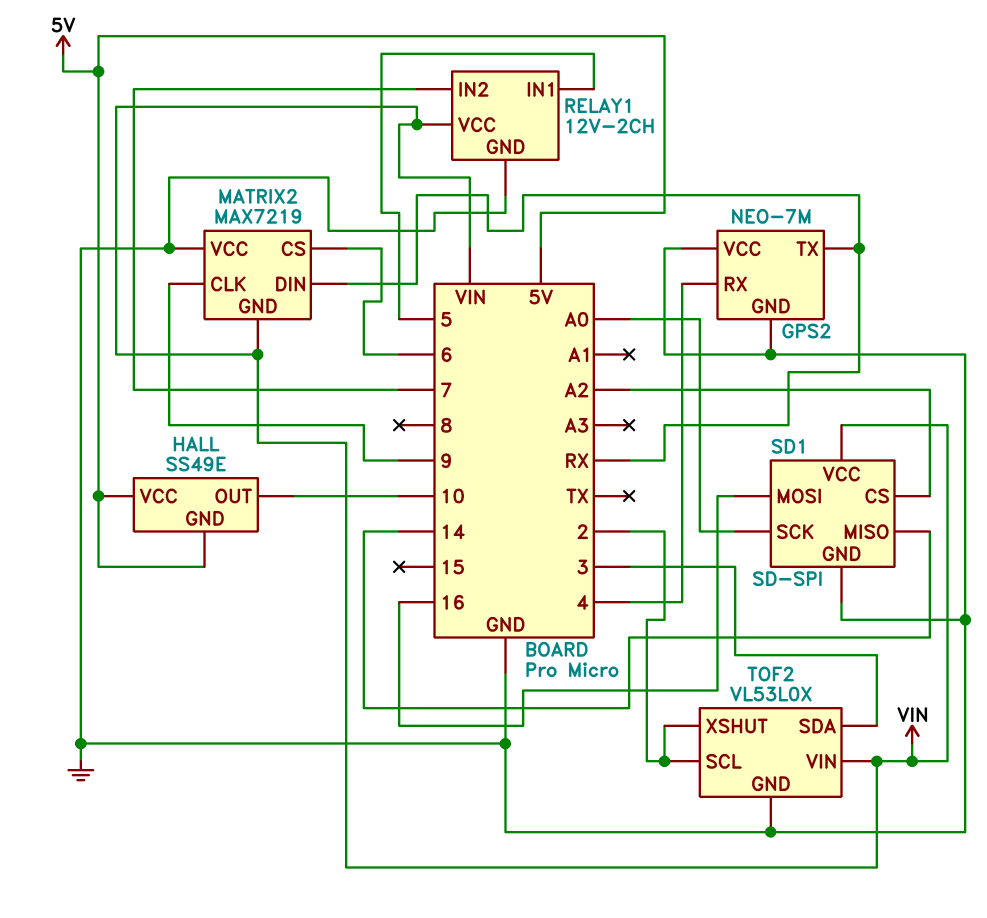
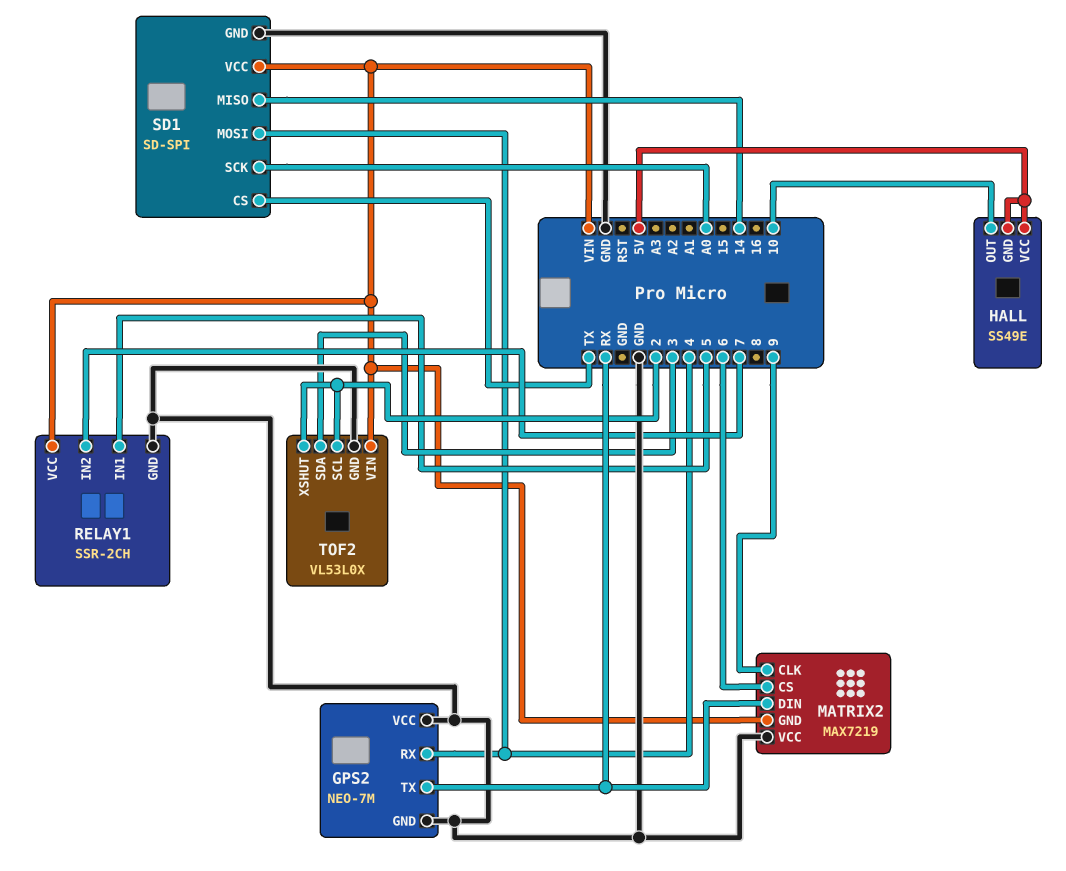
RELAY1: 12V-2CH -> SSR-2CH
SD1 pin CS: A2 -> TX
SD1 pin MOSI: 16 -> 4

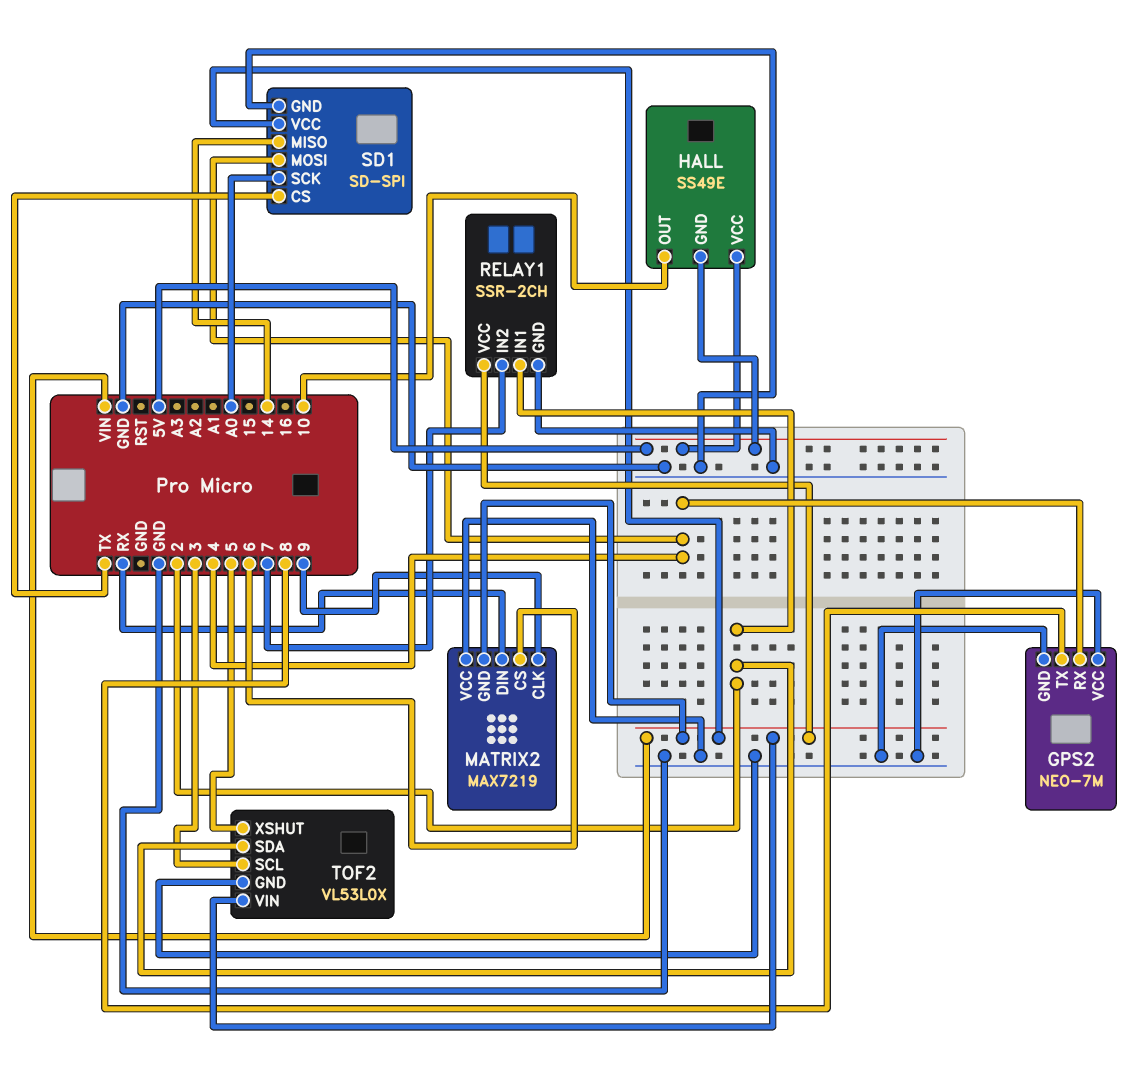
GPS2 pin TX: RX -> 8
RELAY1 pin IN1: 5 -> 2
TOF2 pin SCL: 2 -> 3
TOF2 pin SDA: 3 -> 2
TOF2 pin XSHUT: 2 -> 5

